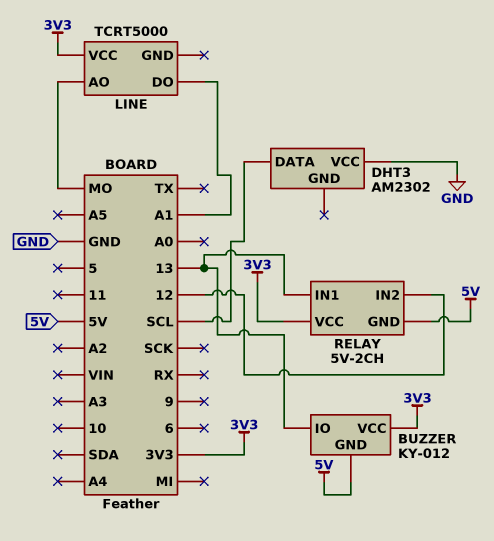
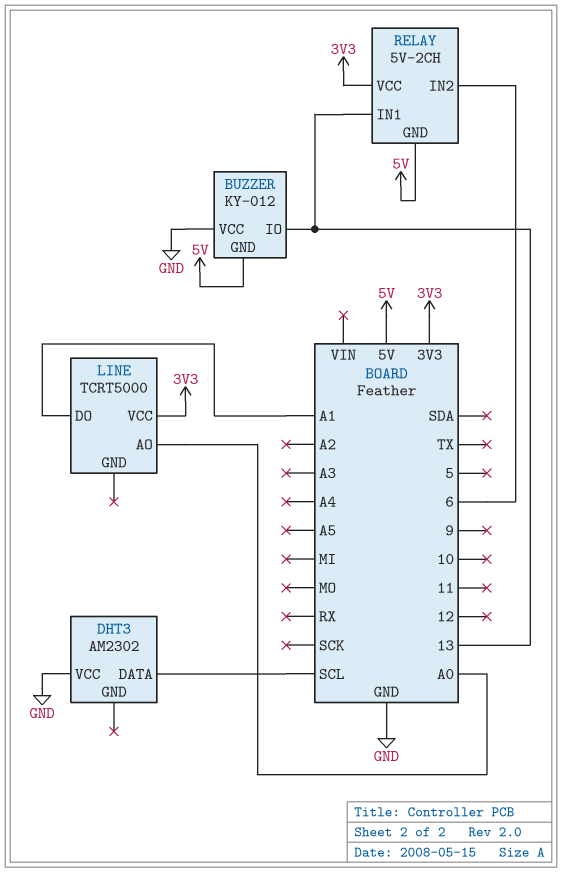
BUZZER pin VCC: 3V3 -> GND
LINE pin AO: MO -> A0
RELAY pin IN2: 12 -> 6

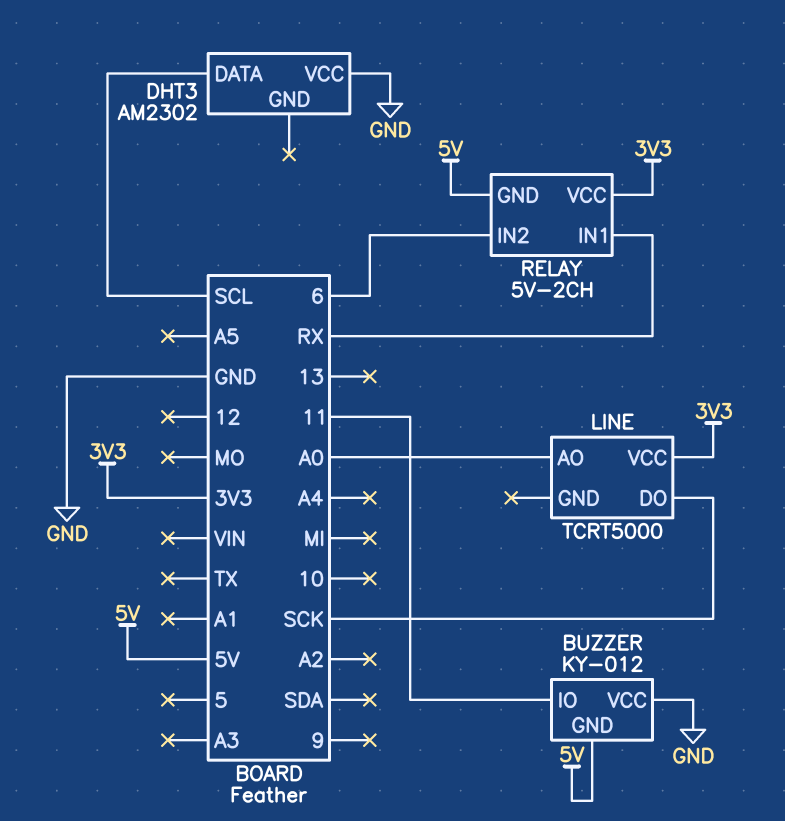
BUZZER pin IO: 13 -> 11
LINE pin DO: A1 -> SCK
RELAY pin IN1: 13 -> RX

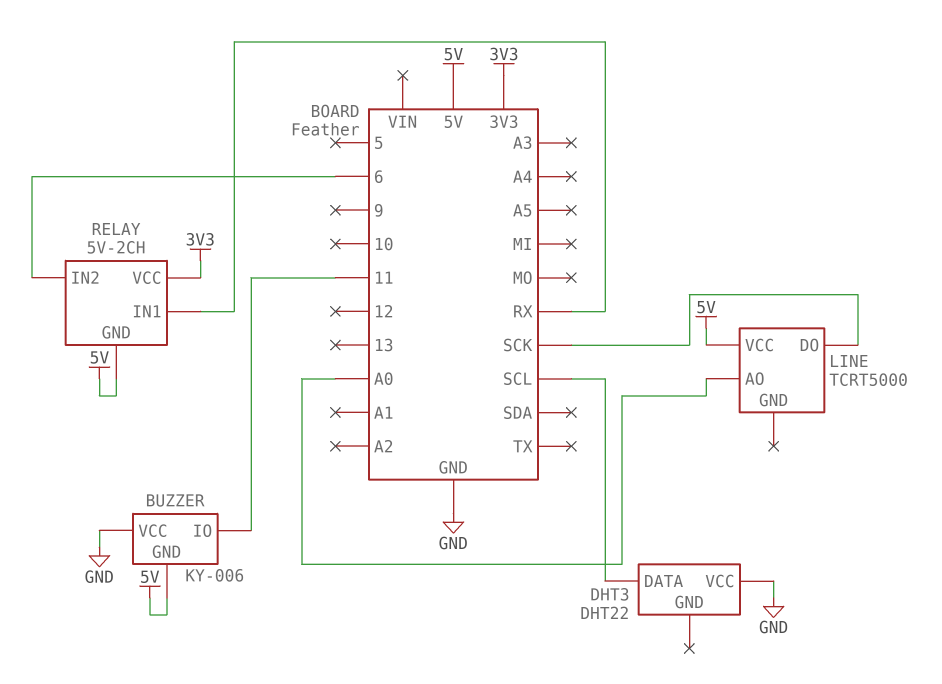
BUZZER: KY-012 -> KY-006
DHT3: AM2302 -> DHT22
LINE pin VCC: 3V3 -> 5V

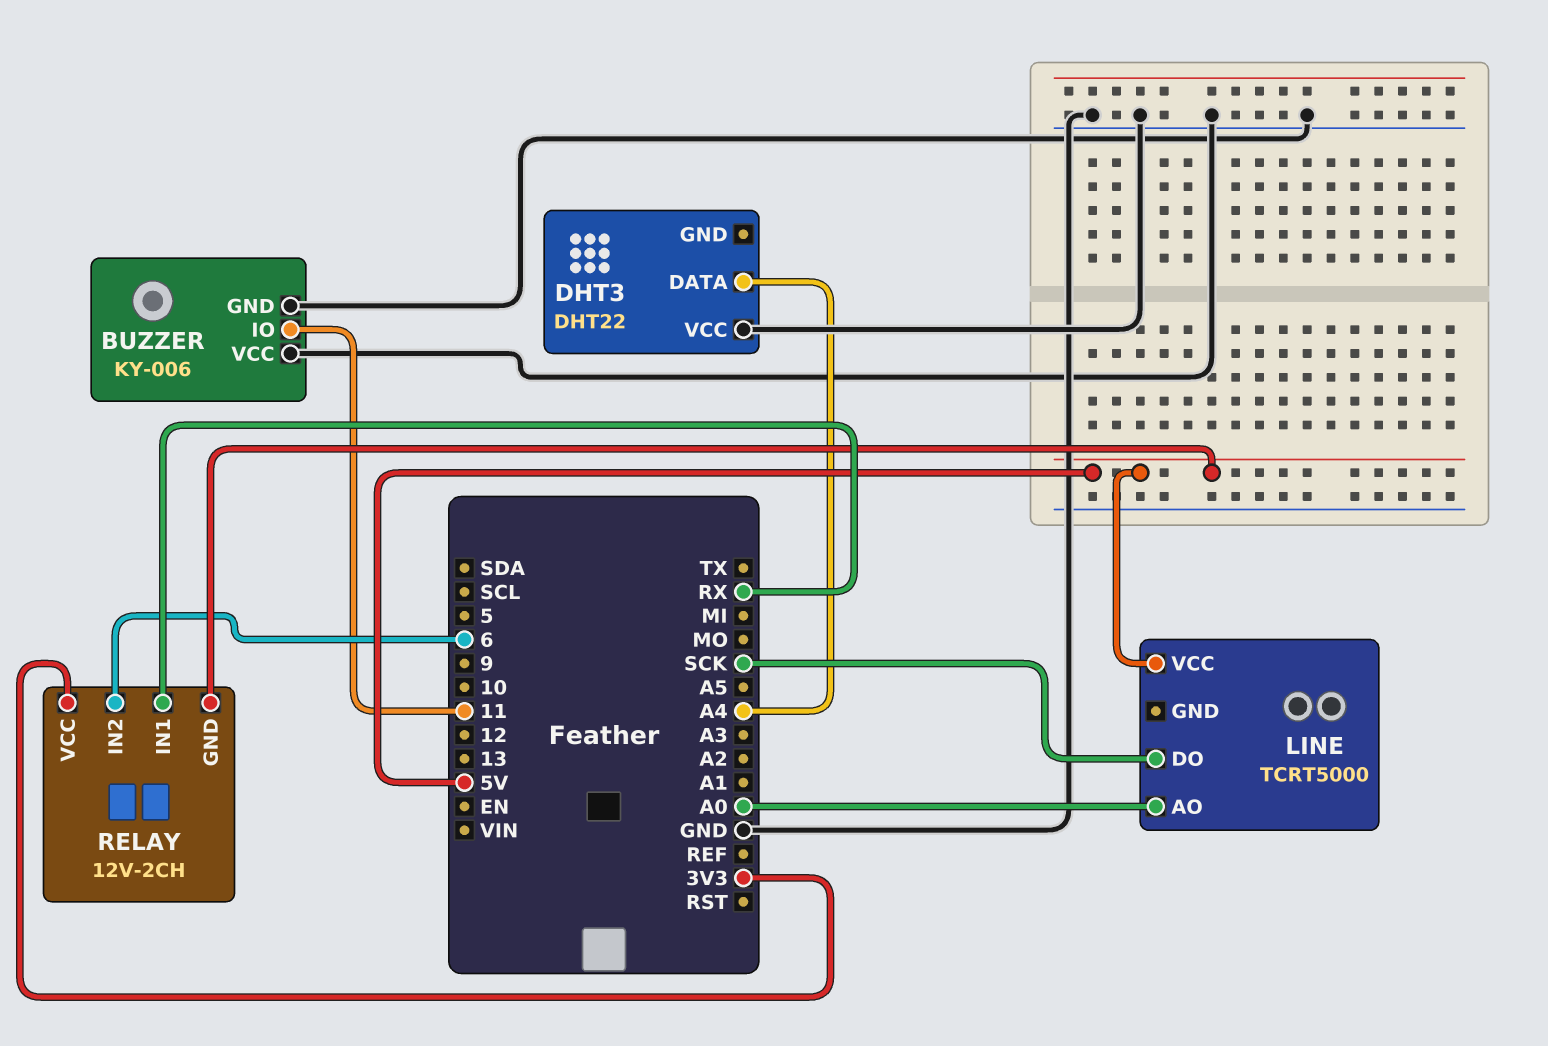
BUZZER pin GND: 5V -> GND
DHT3 pin DATA: SCL -> A4
RELAY: 5V-2CH -> 12V-2CH

